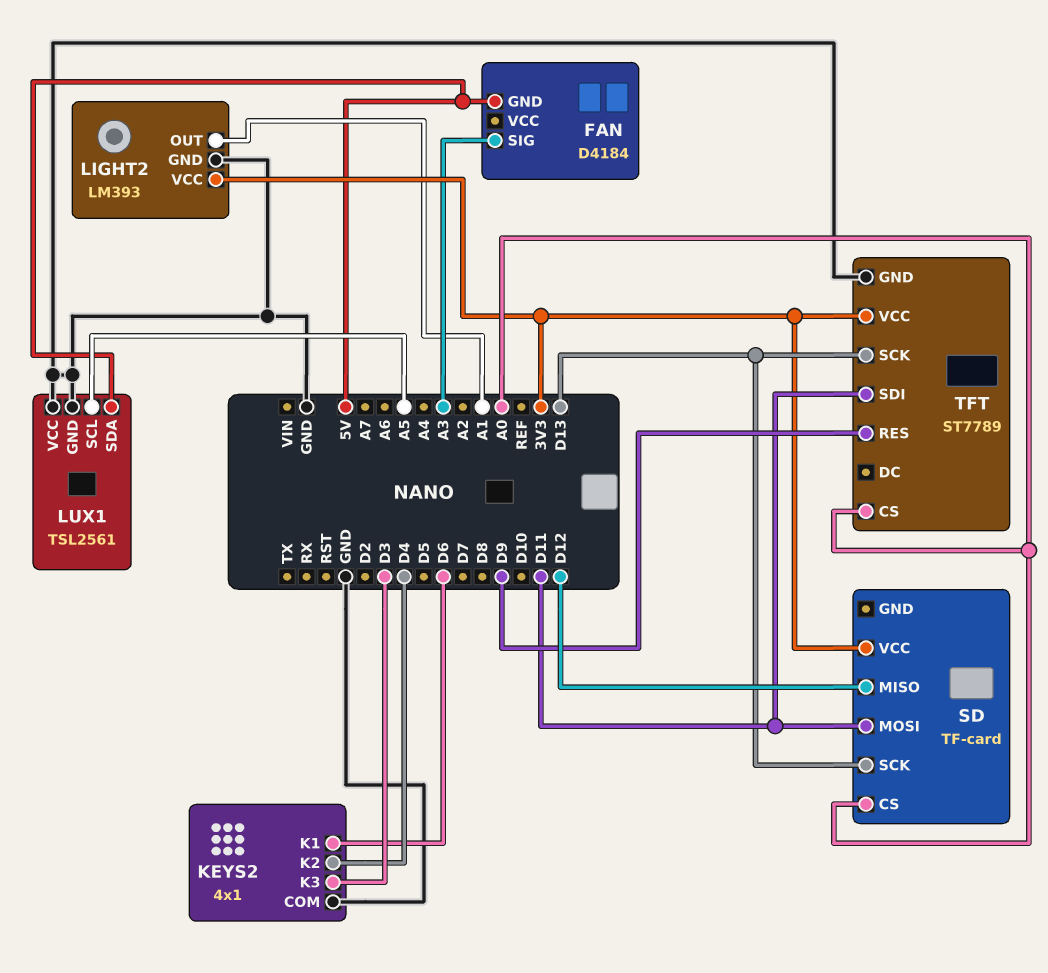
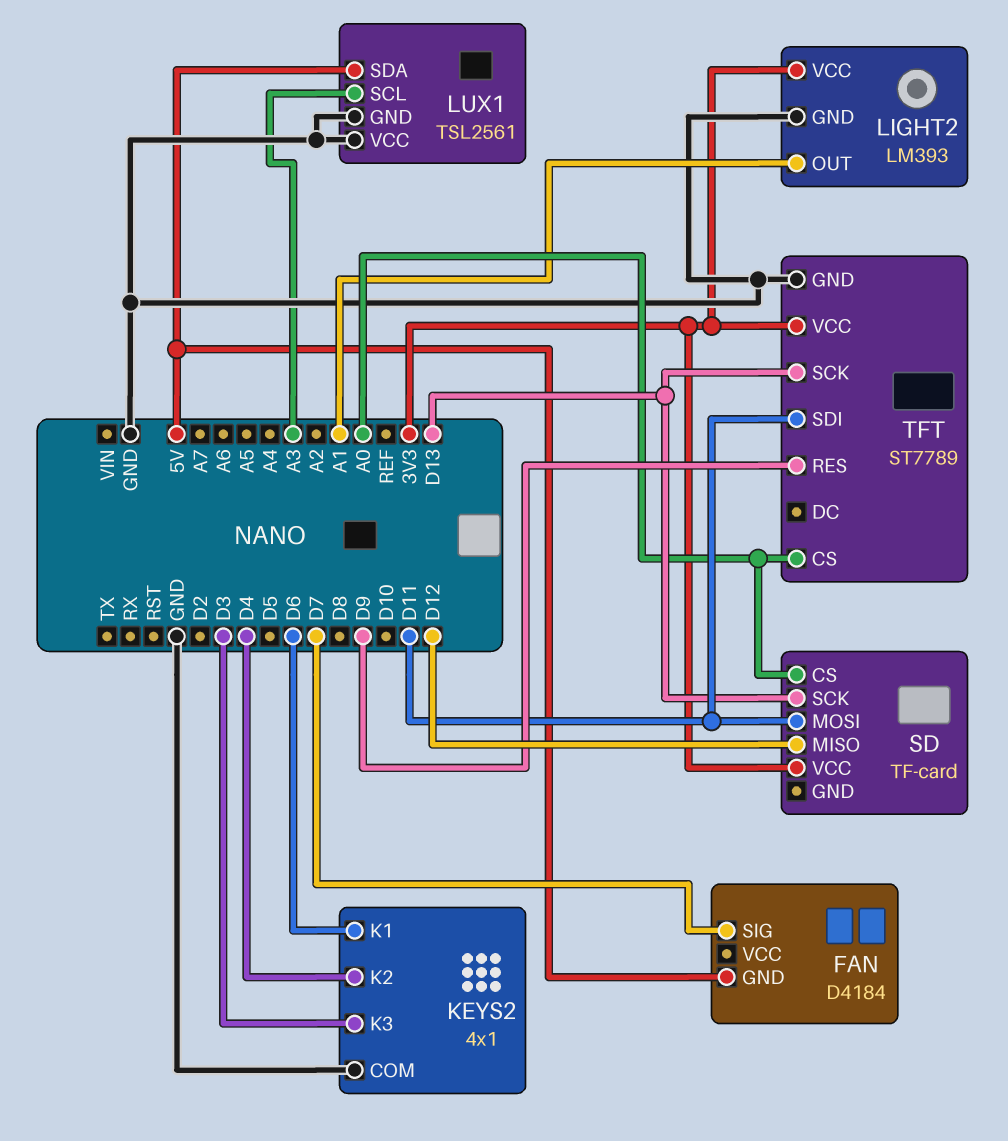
FAN pin SIG: A3 -> D7
LUX1 pin SCL: A5 -> A3

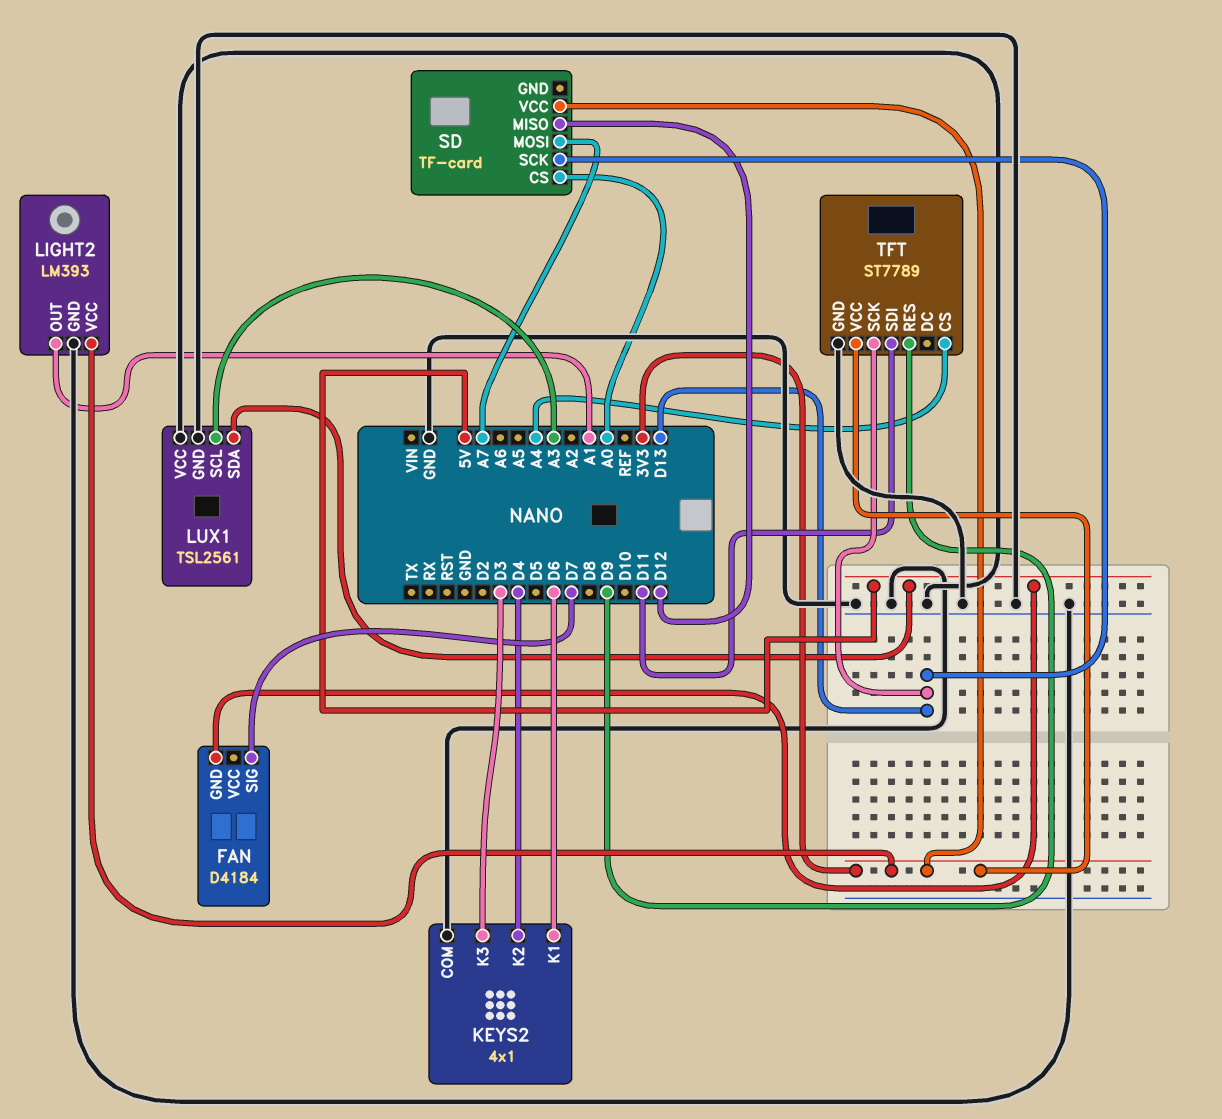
SD pin MOSI: D11 -> A7
TFT pin CS: A0 -> A4

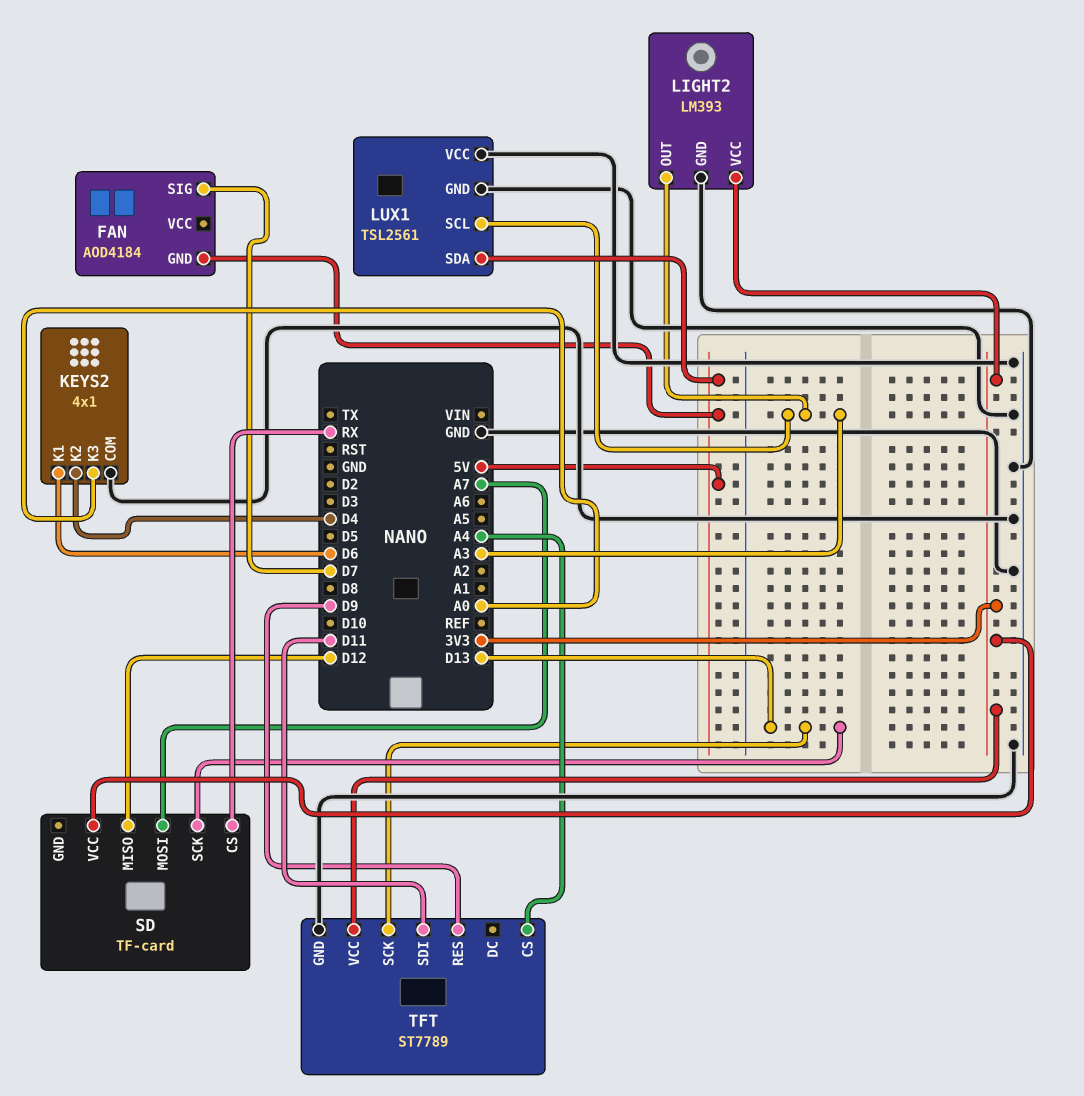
FAN: D4184 -> AOD4184
KEYS2 pin K3: D3 -> A0
LIGHT2 pin OUT: A1 -> A3
SD pin CS: A0 -> RX

